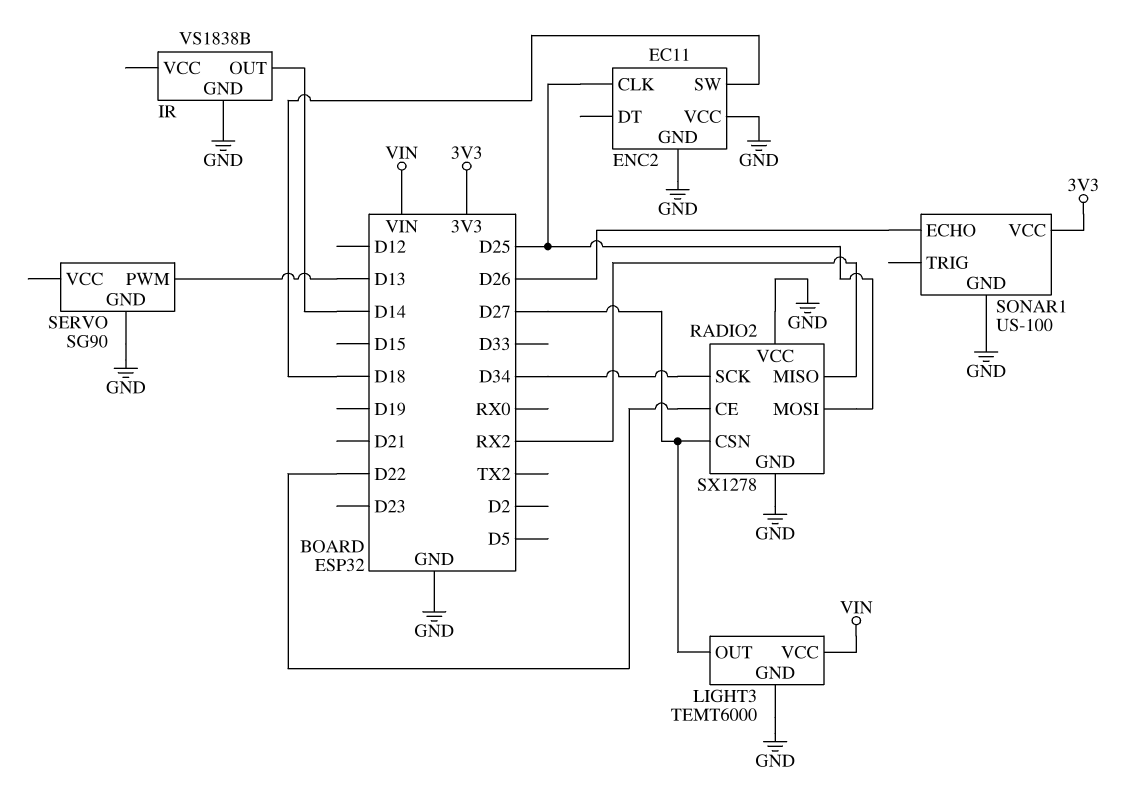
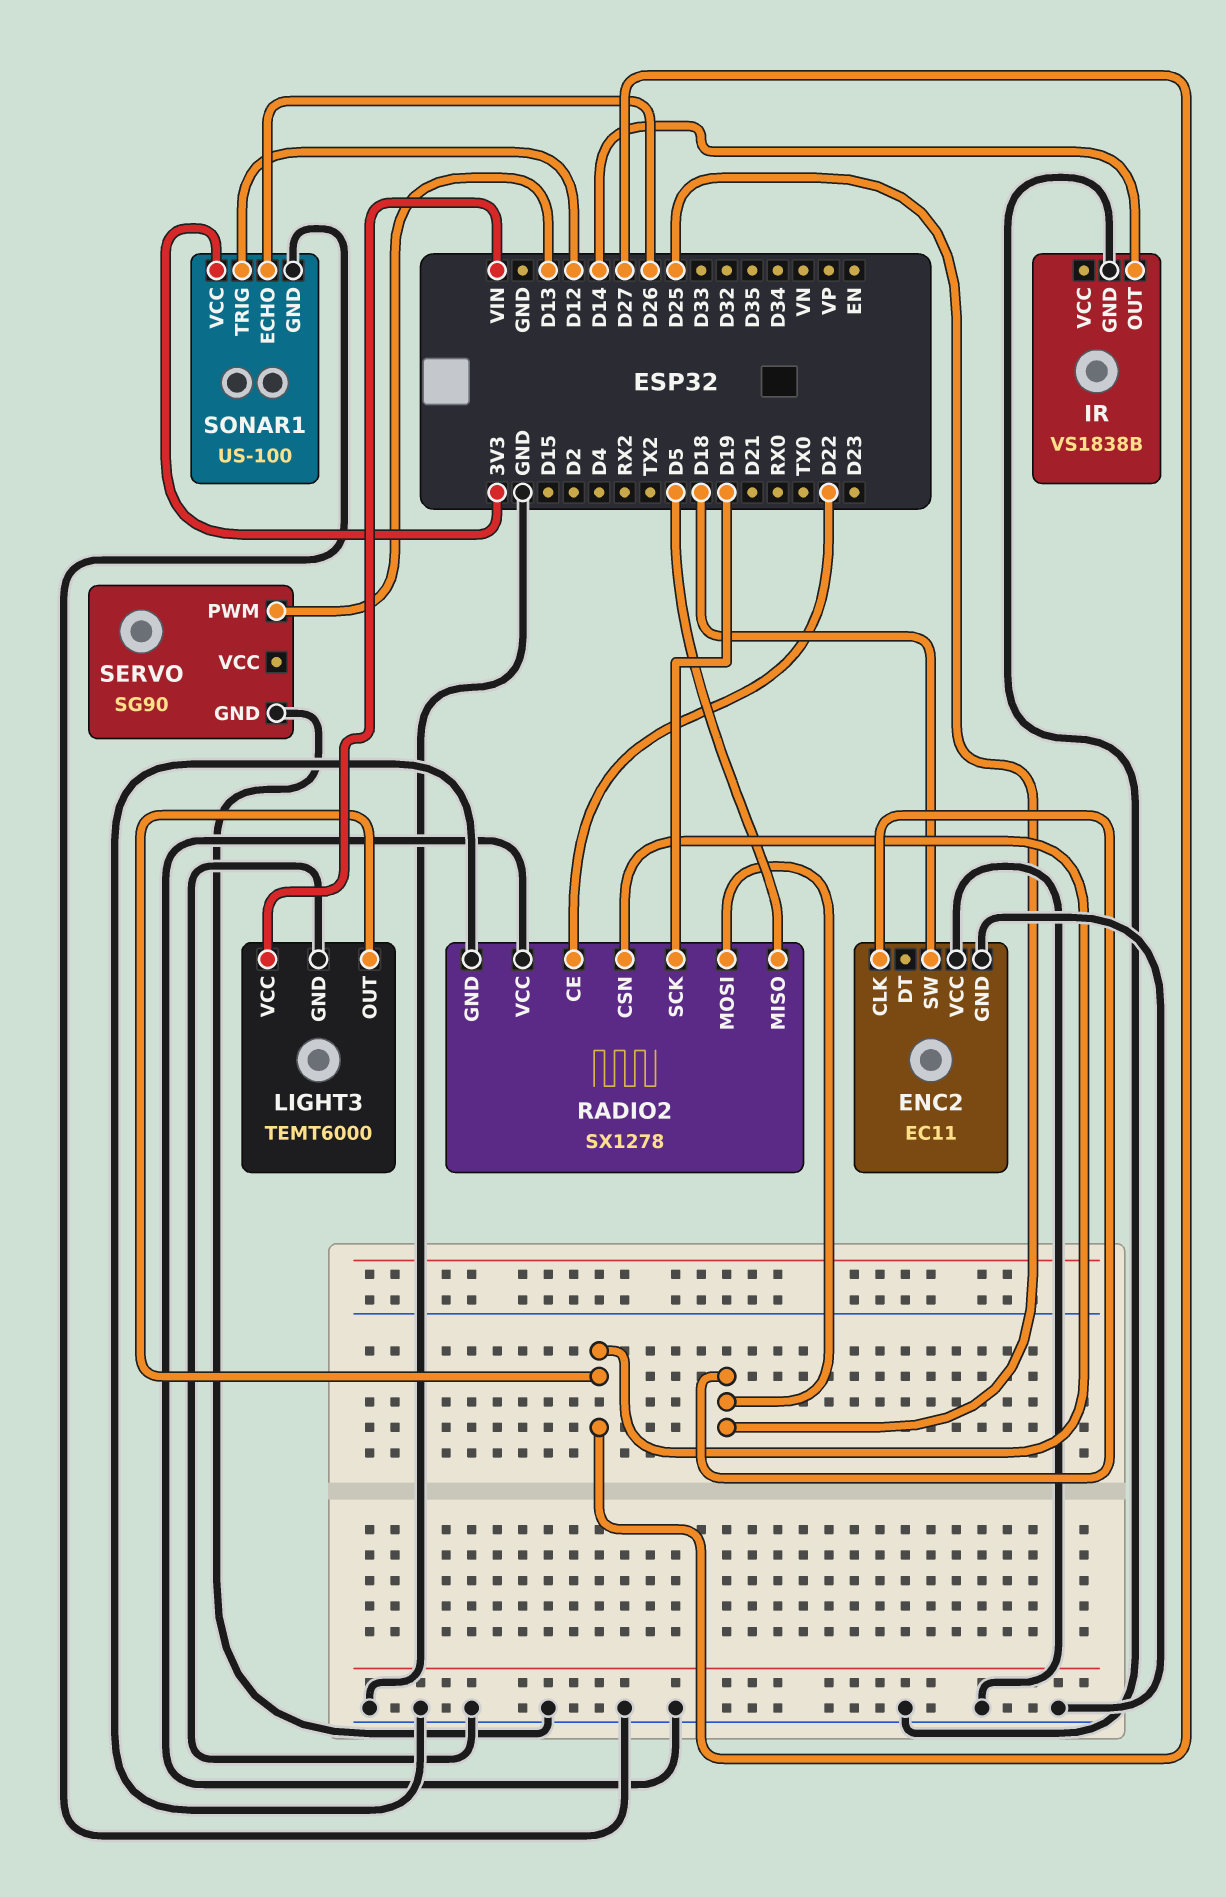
RADIO2 pin MISO: RX2 -> D5
RADIO2 pin SCK: D34 -> D19
SONAR1 pin TRIG: none -> D12

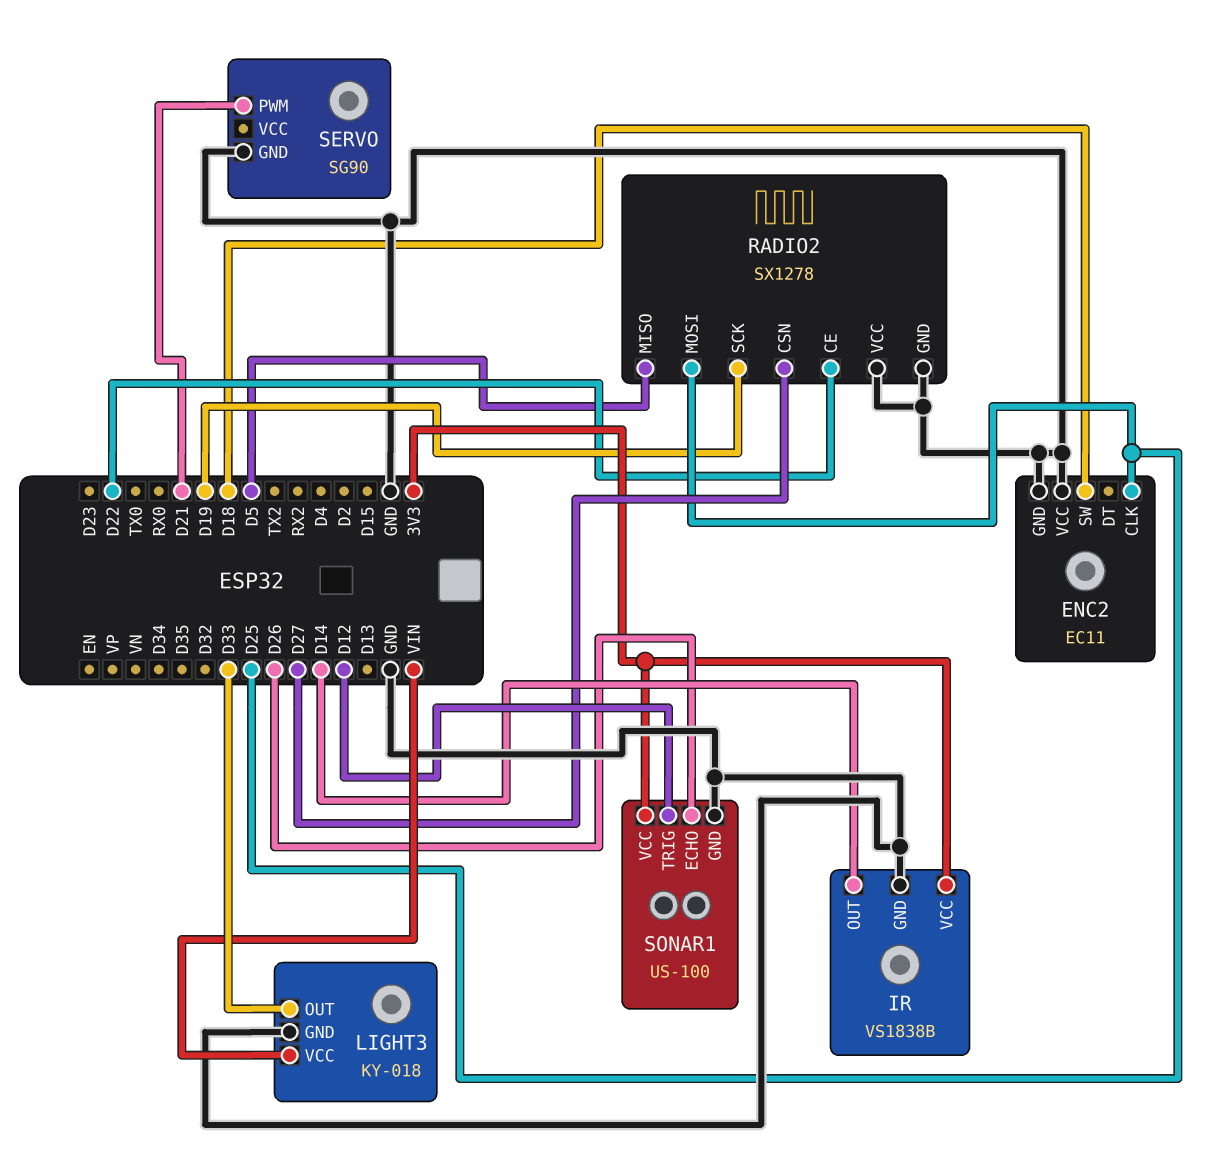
IR pin VCC: none -> 3V3
LIGHT3: TEMT6000 -> KY-018
LIGHT3 pin OUT: D27 -> D33
SERVO pin PWM: D13 -> D21

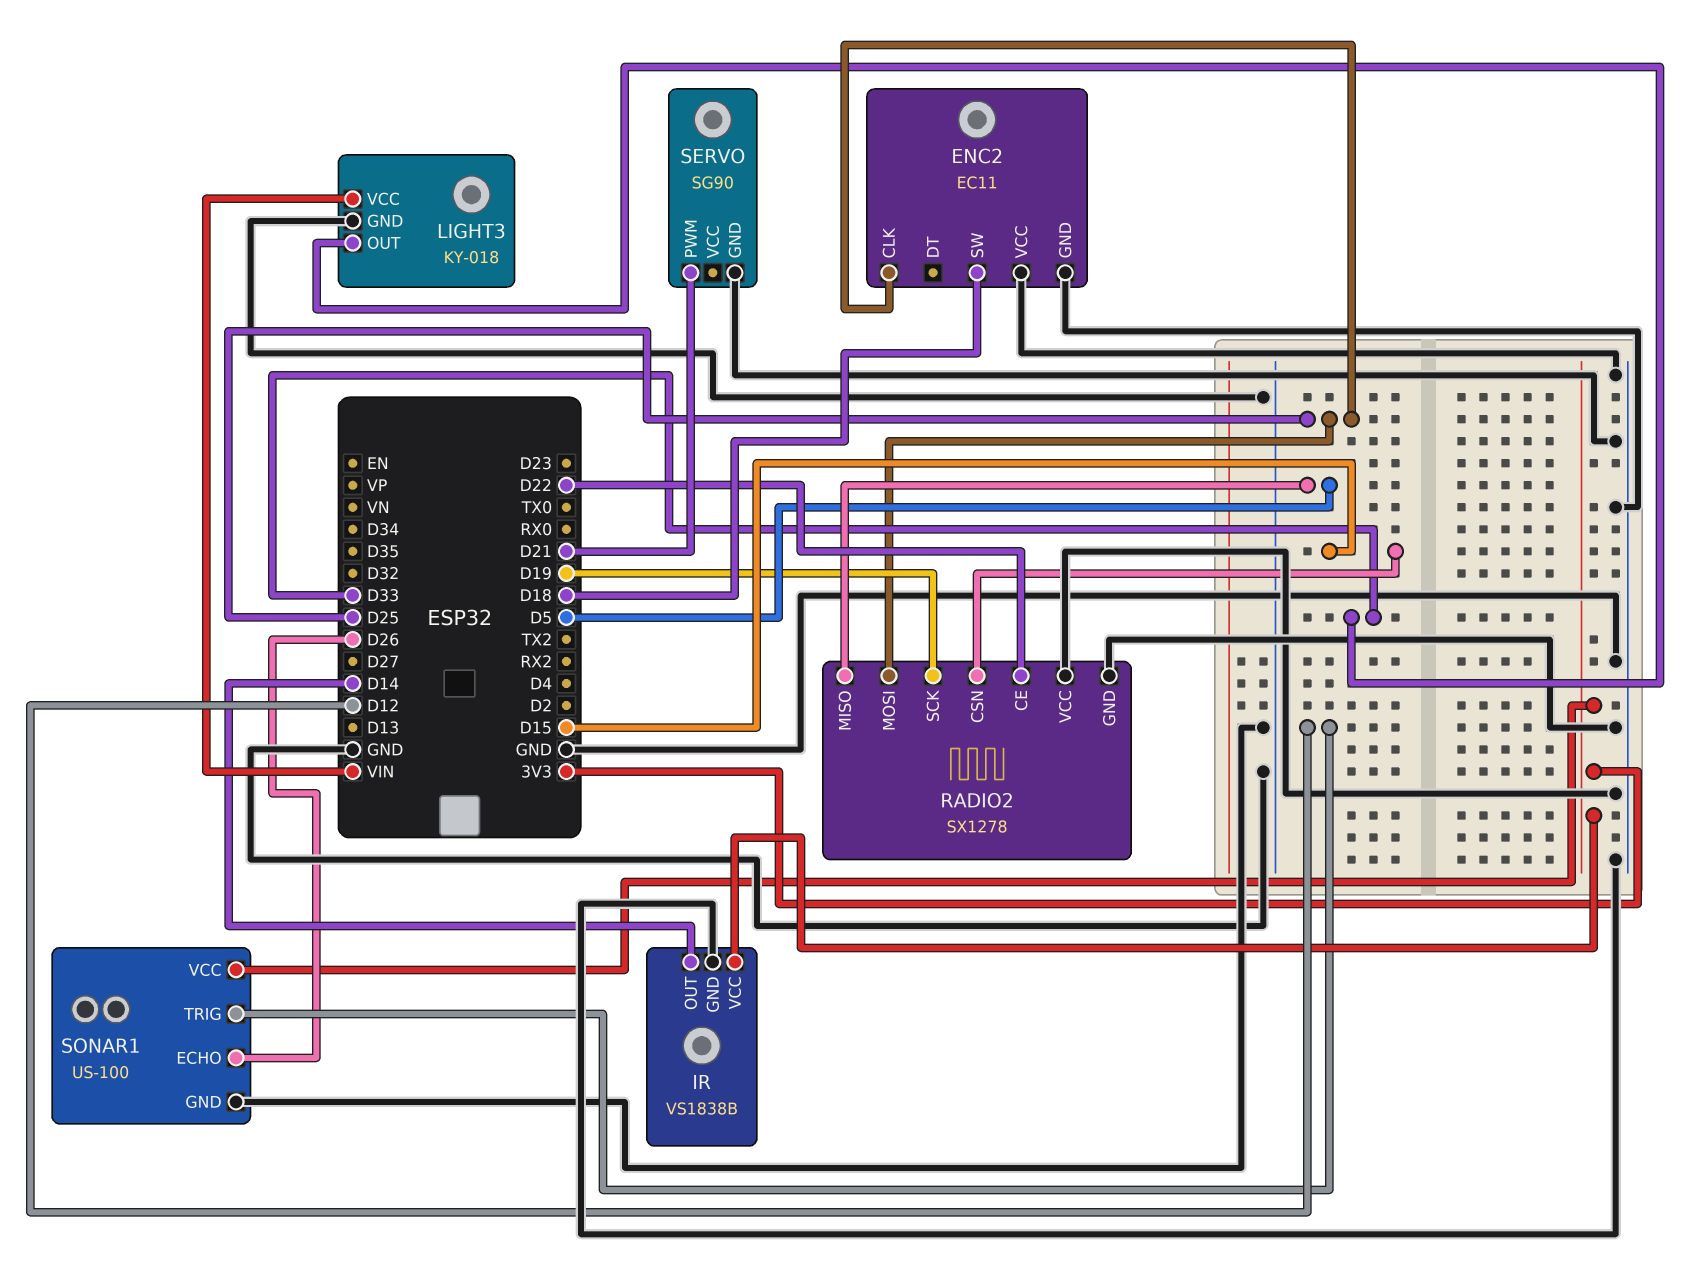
RADIO2 pin CSN: D27 -> D15

